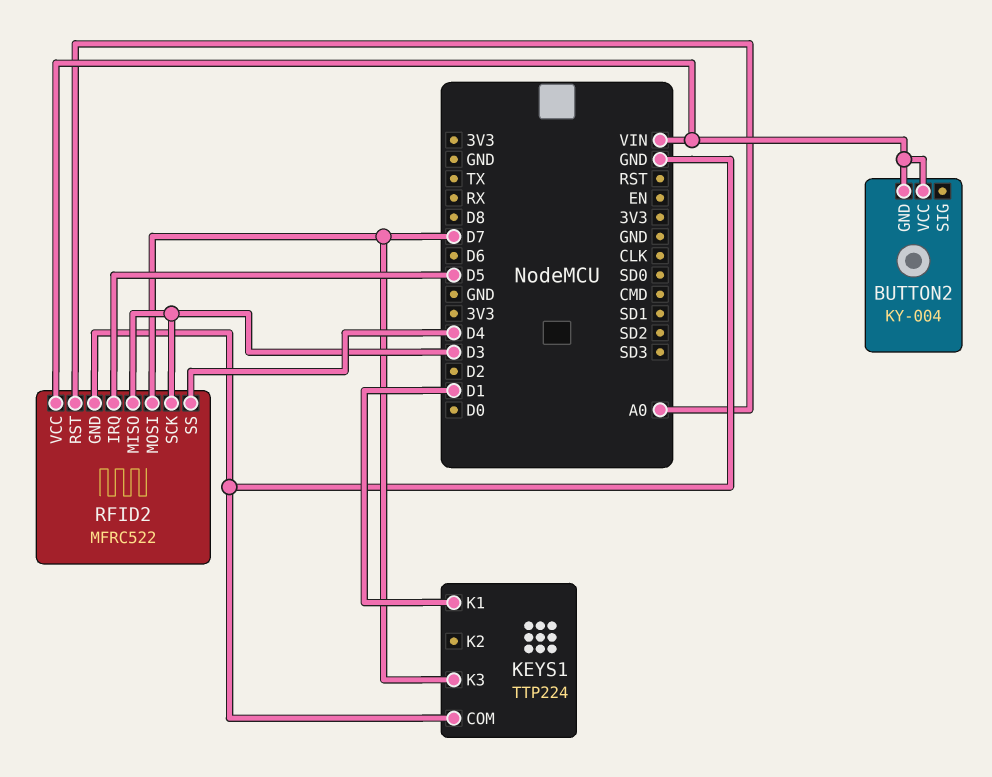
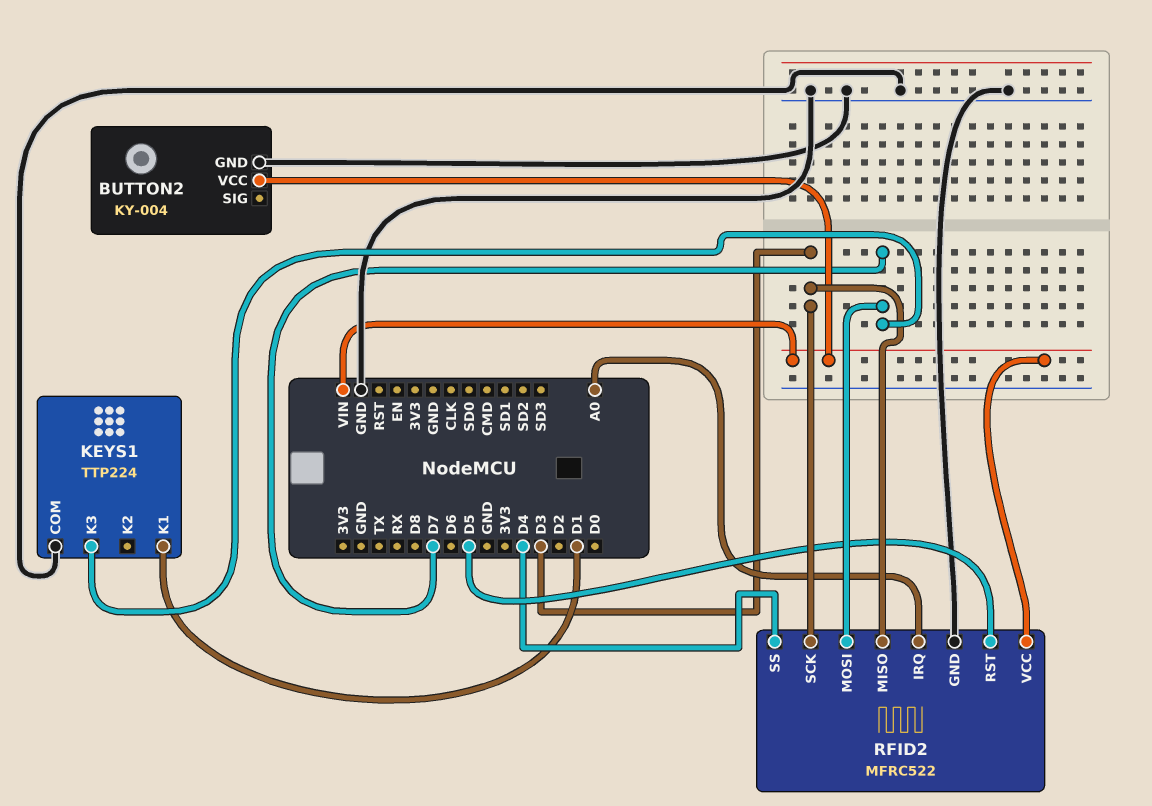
BUTTON2 pin GND: VIN -> GND
RFID2 pin IRQ: D5 -> A0
RFID2 pin RST: A0 -> D5

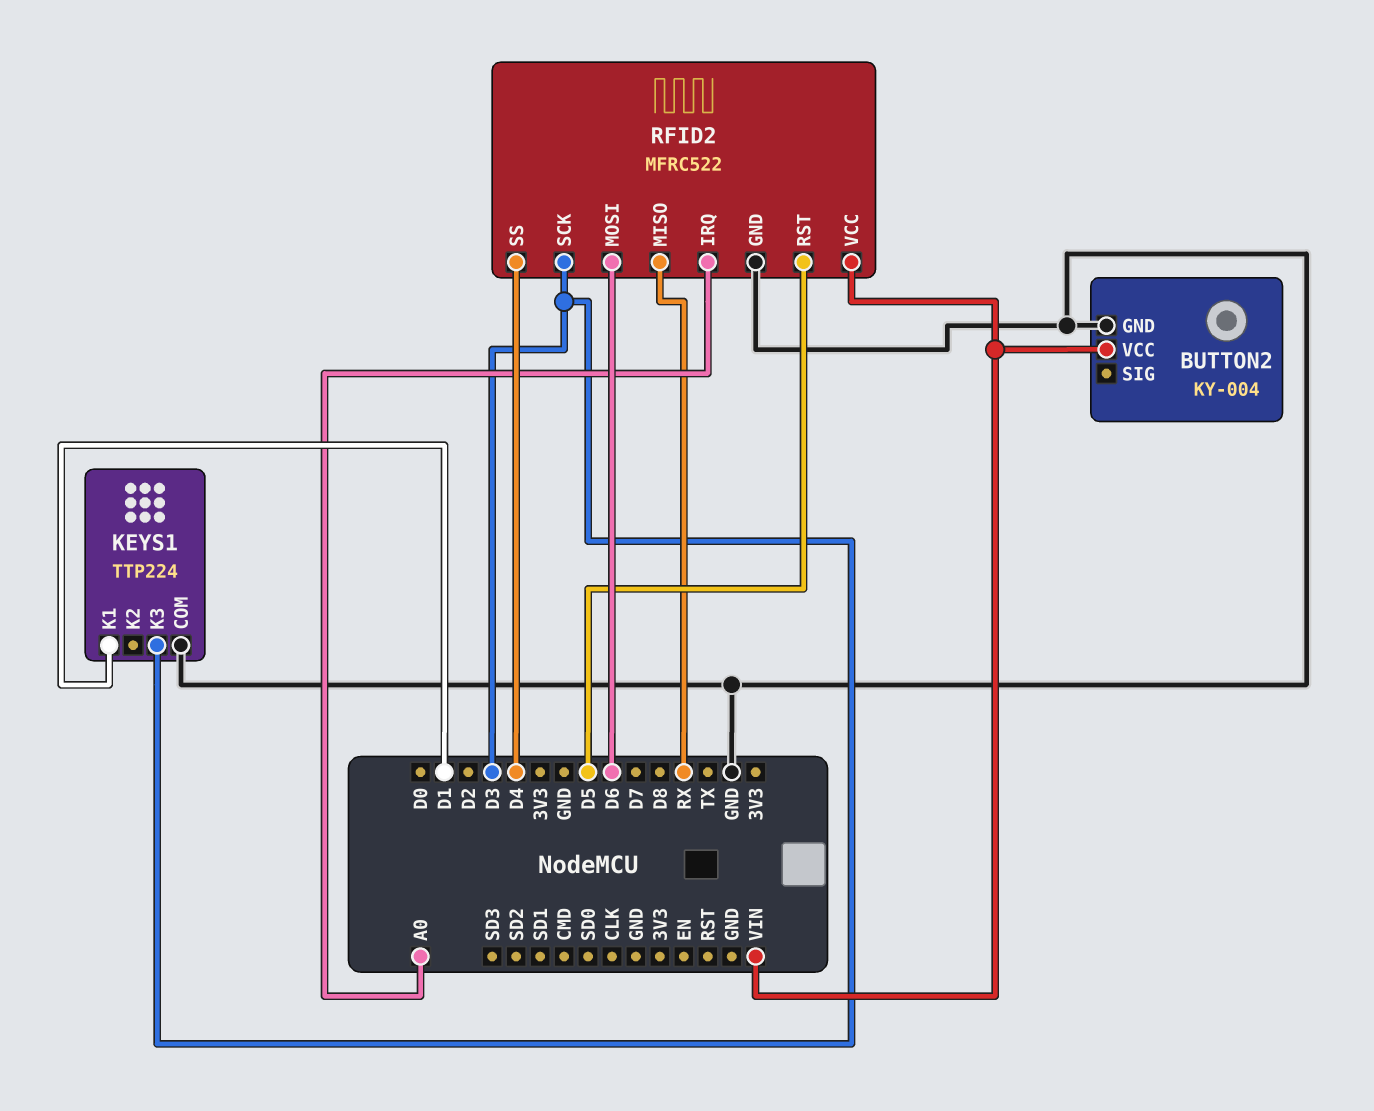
KEYS1 pin K3: D7 -> D3
RFID2 pin MISO: D3 -> RX
RFID2 pin MOSI: D7 -> D6

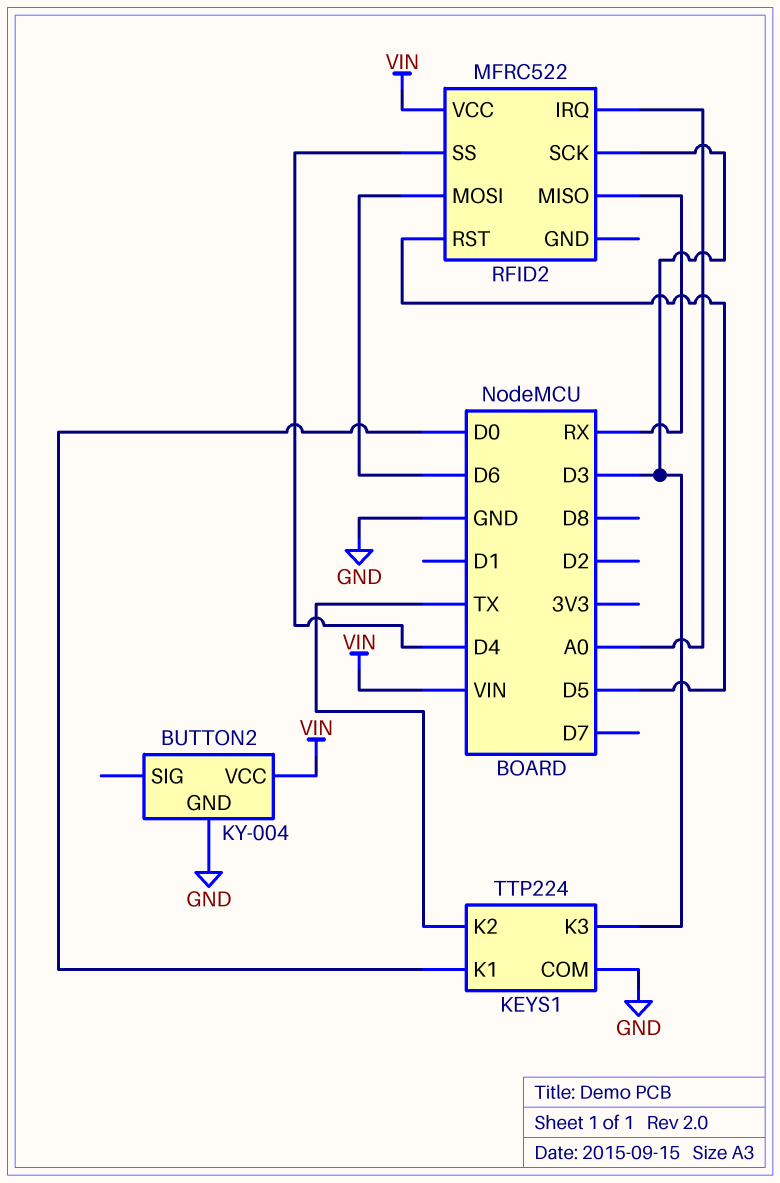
KEYS1 pin K1: D1 -> D0
KEYS1 pin K2: none -> TX
RFID2 pin GND: GND -> none

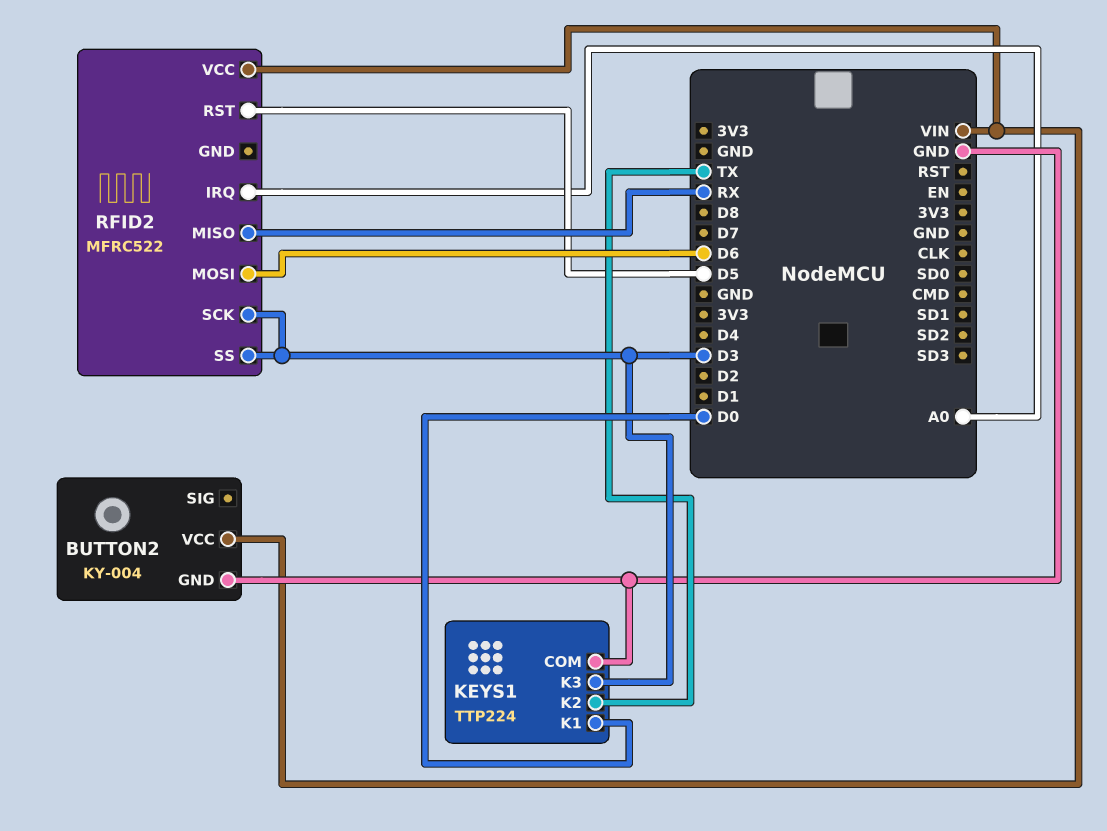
RFID2 pin SS: D4 -> D3

